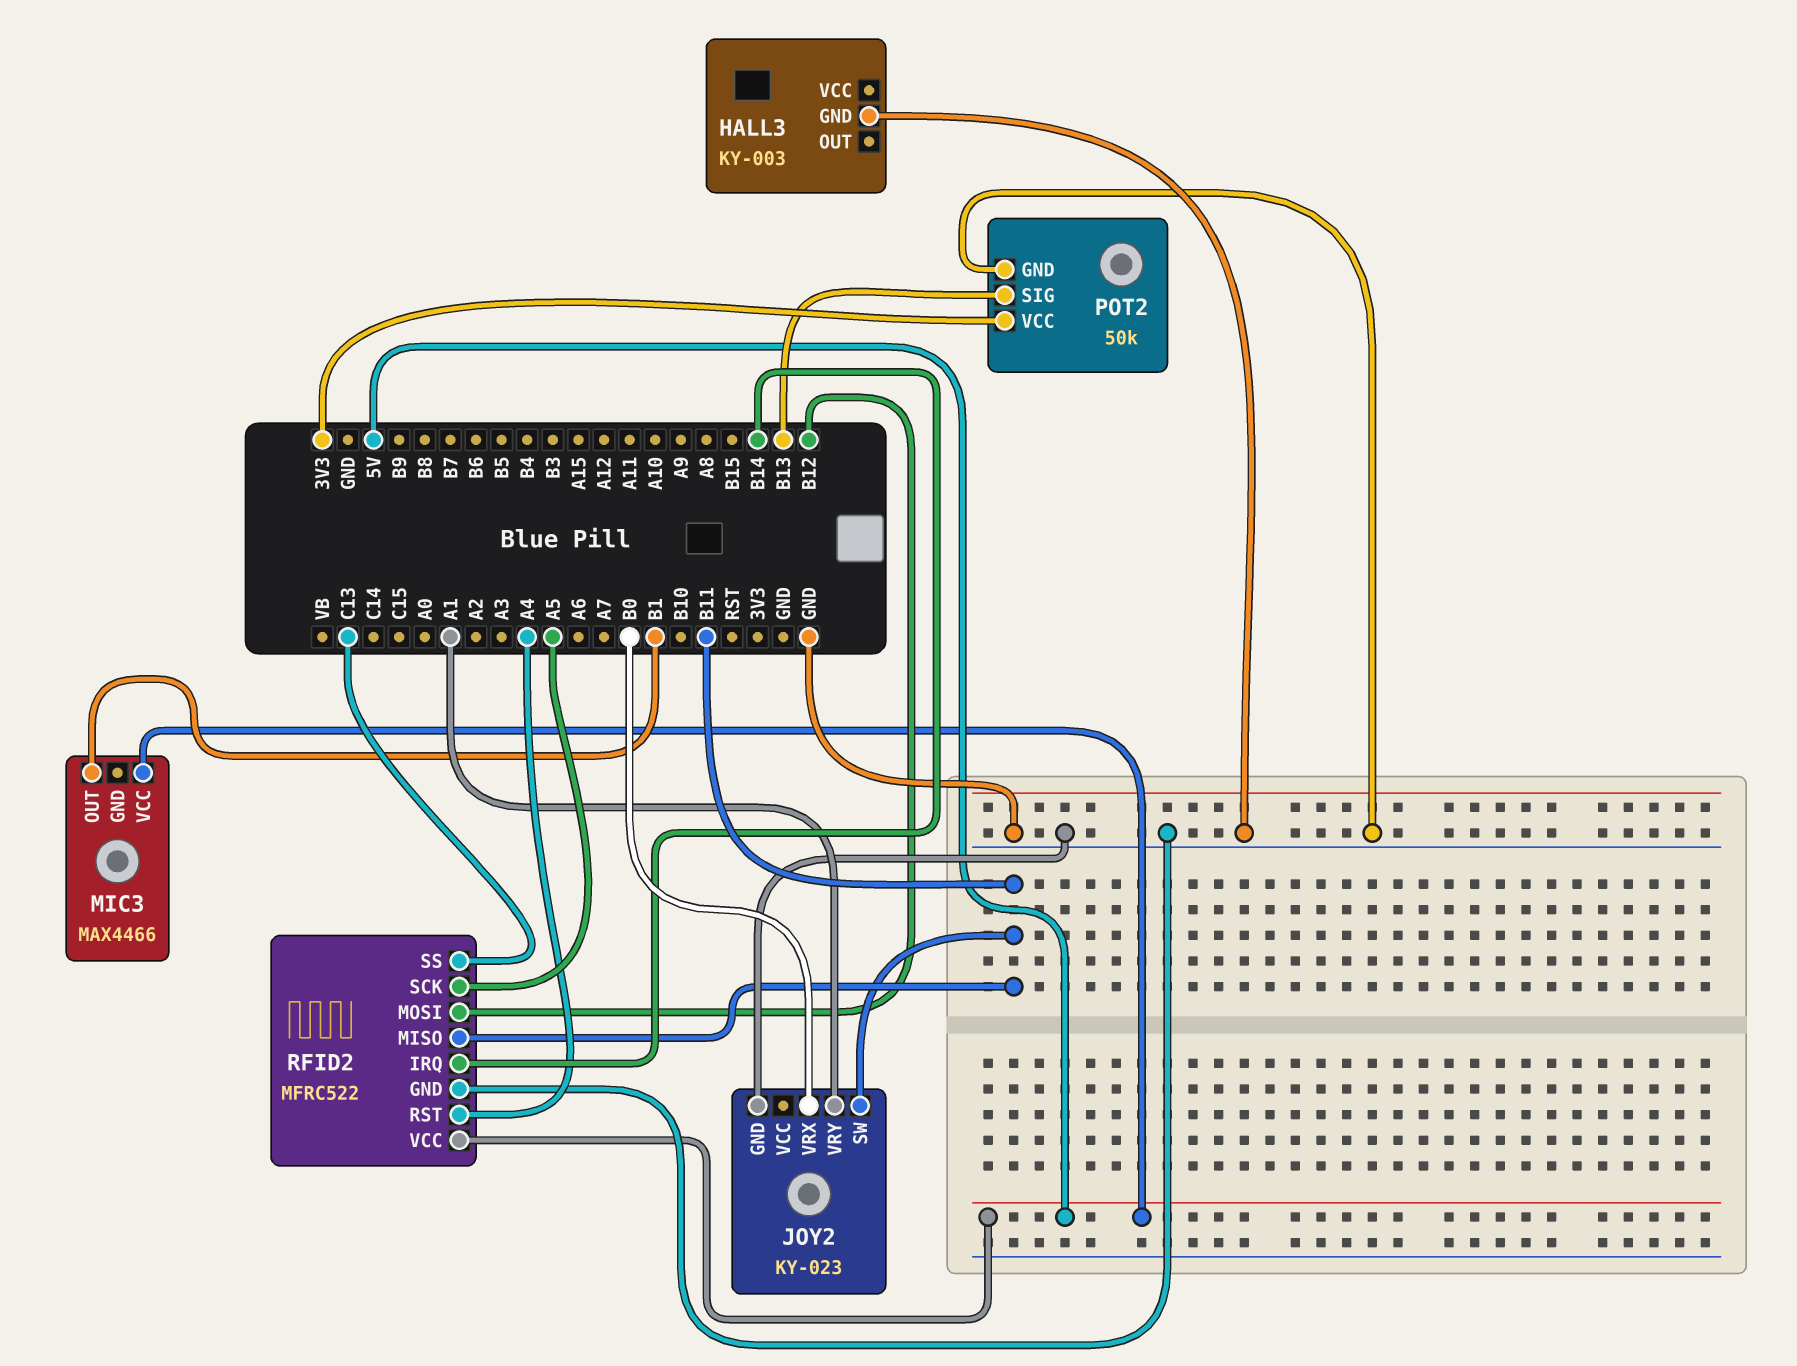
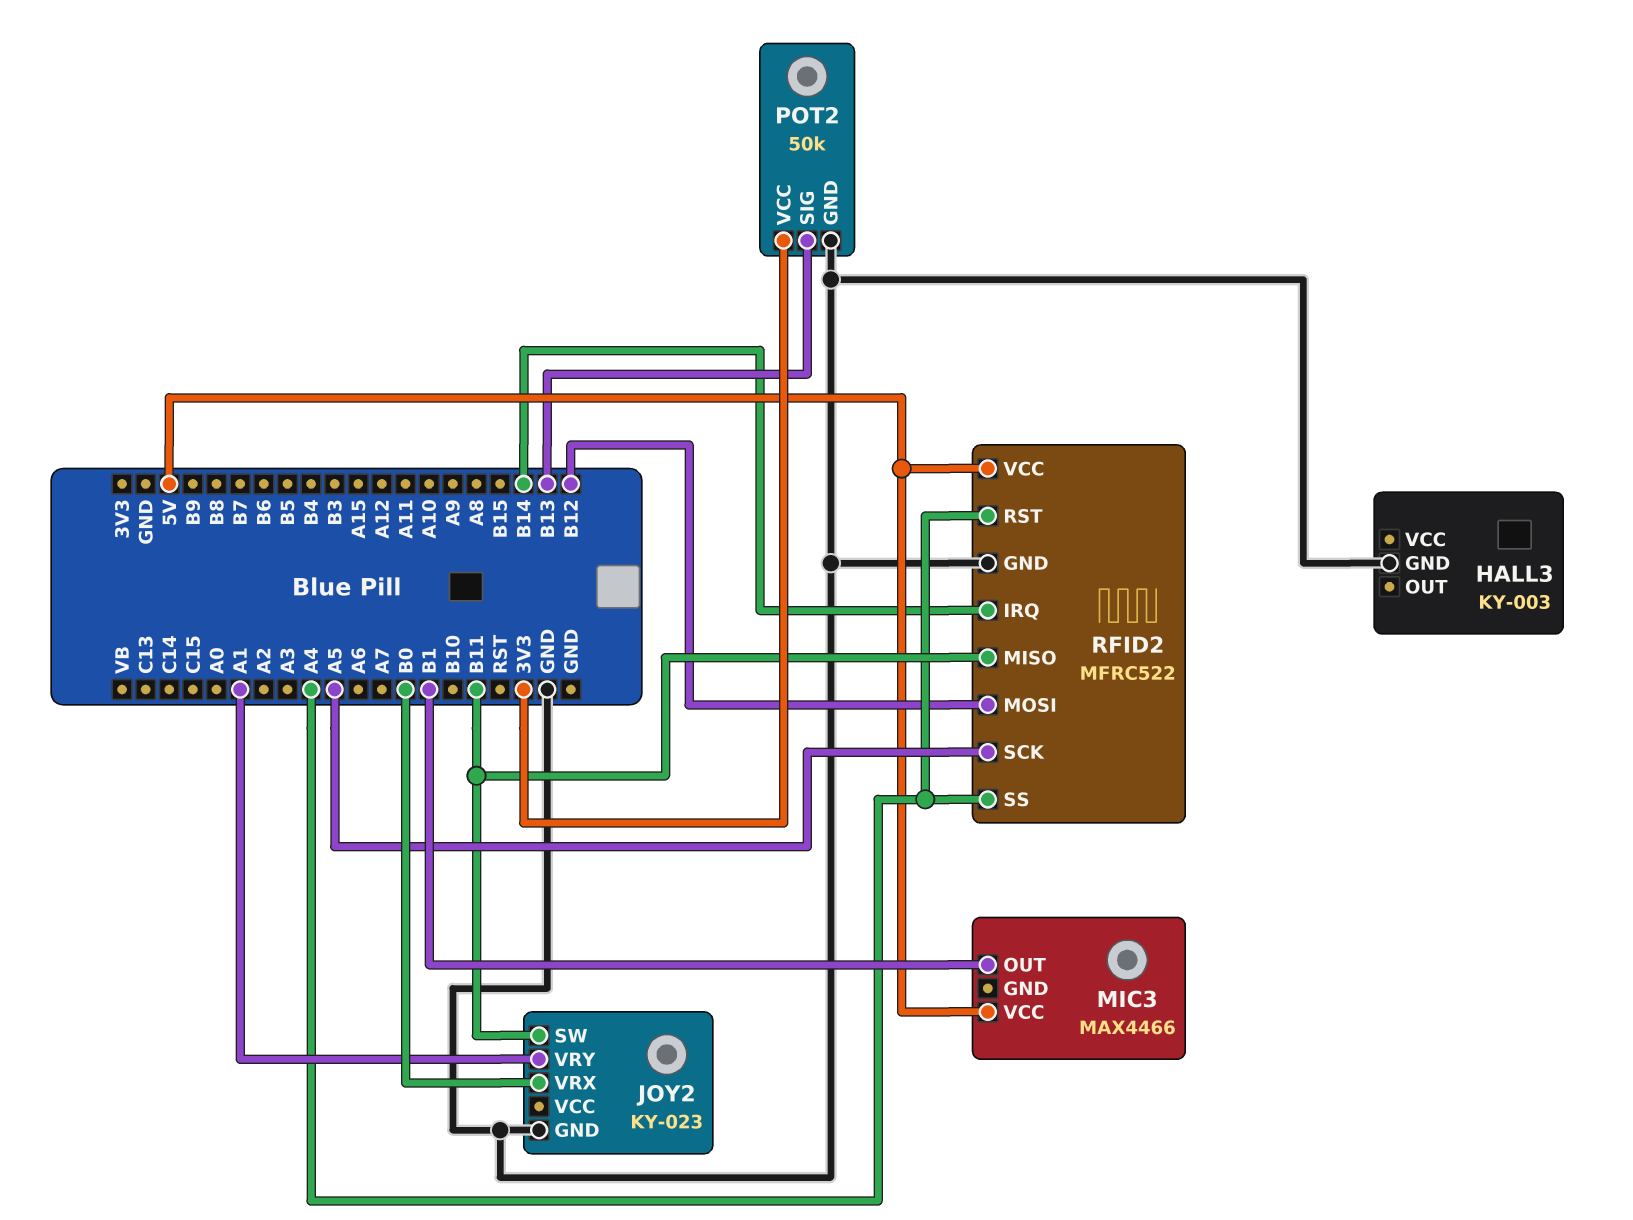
RFID2 pin SS: C13 -> A4

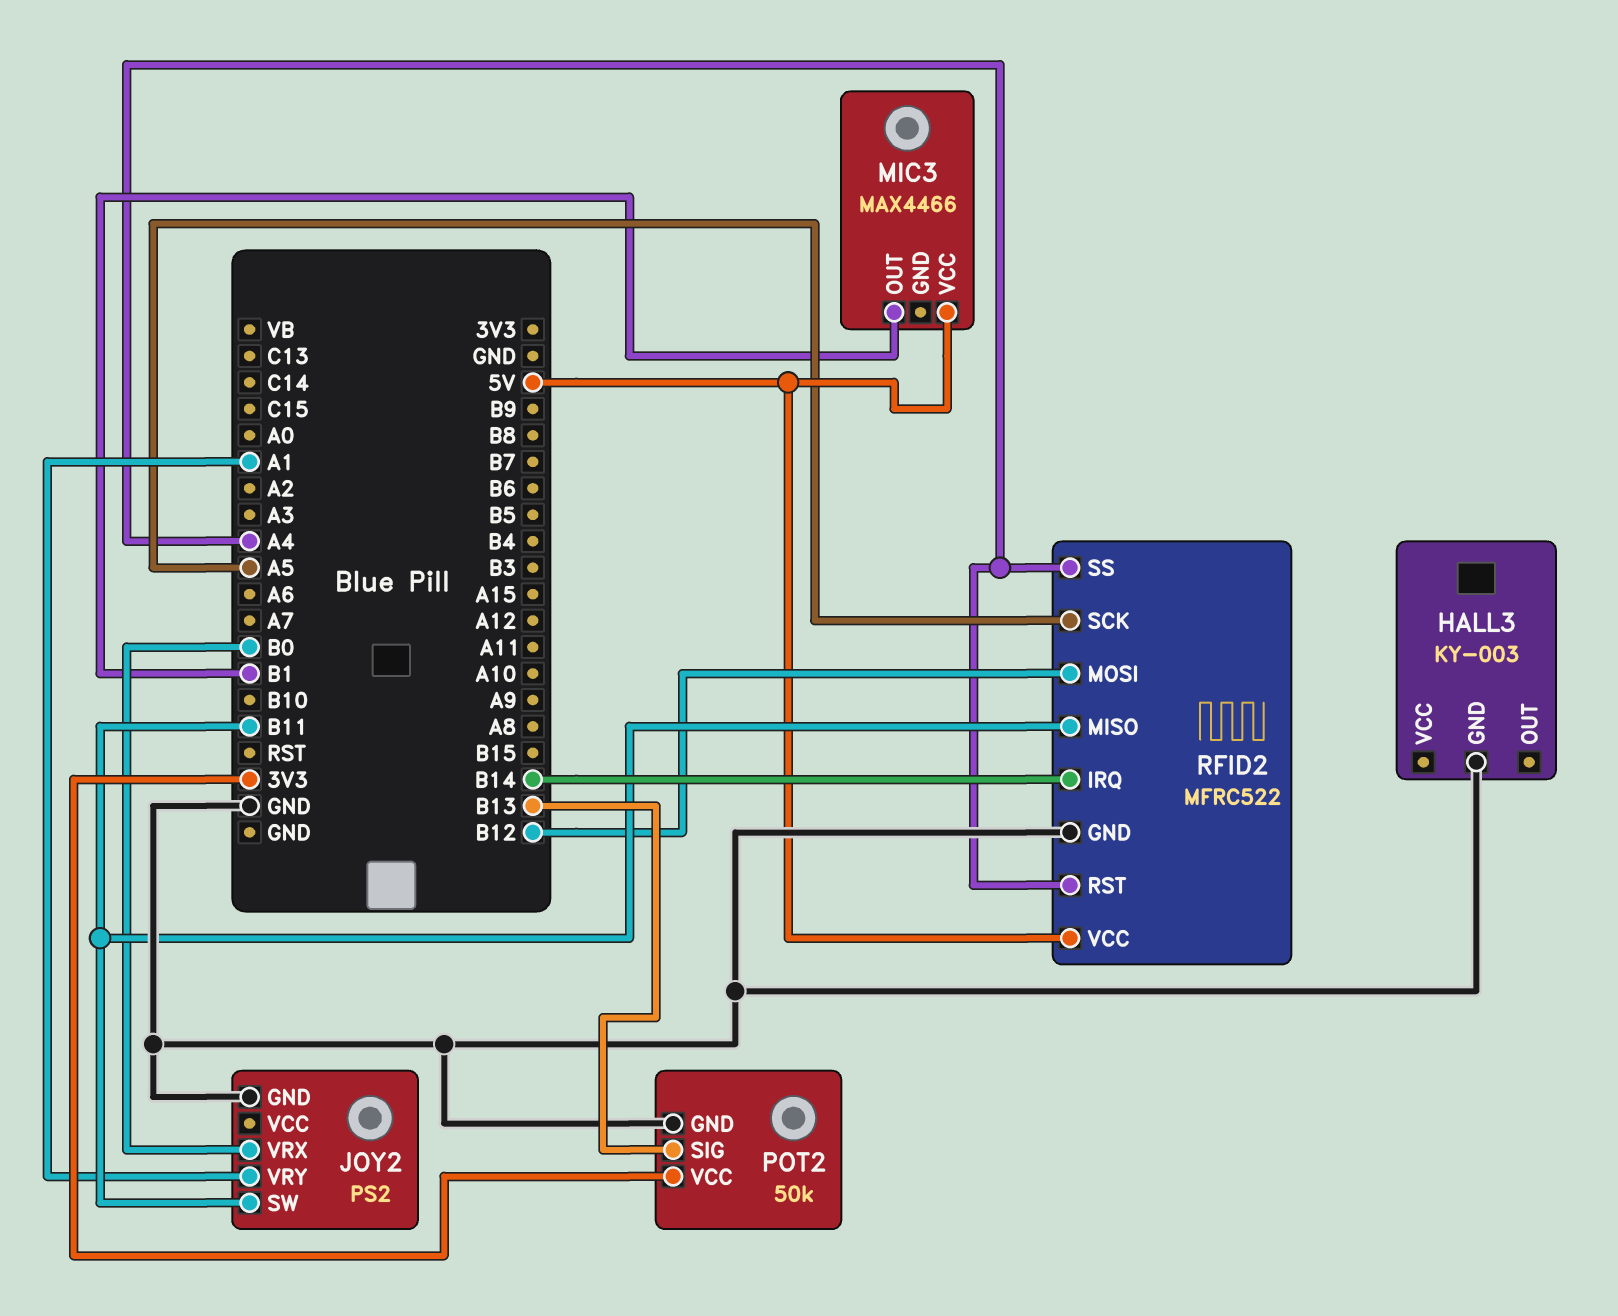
JOY2: KY-023 -> PS2

